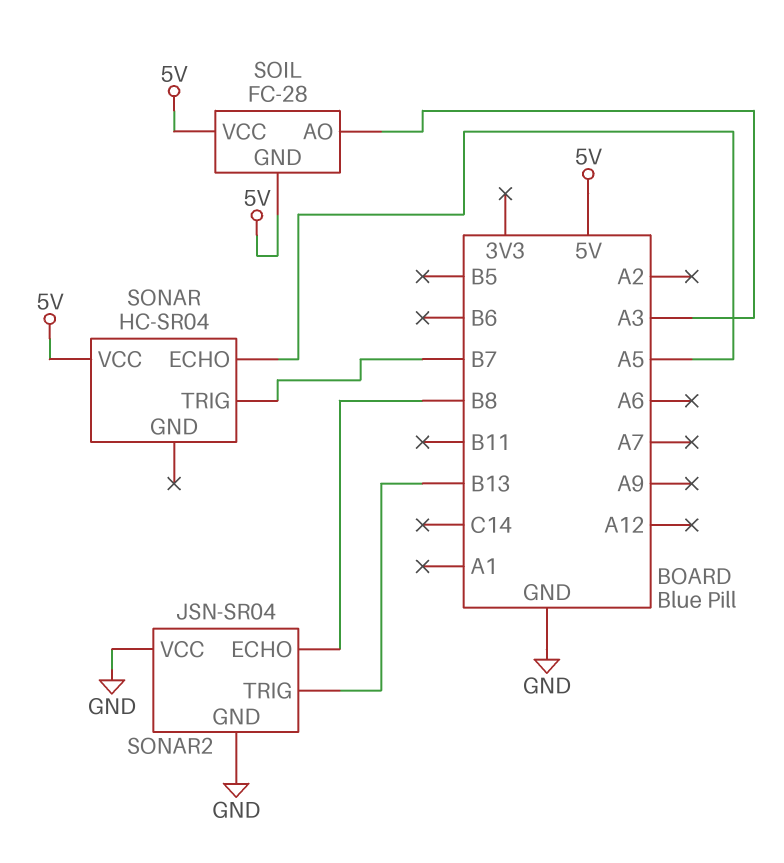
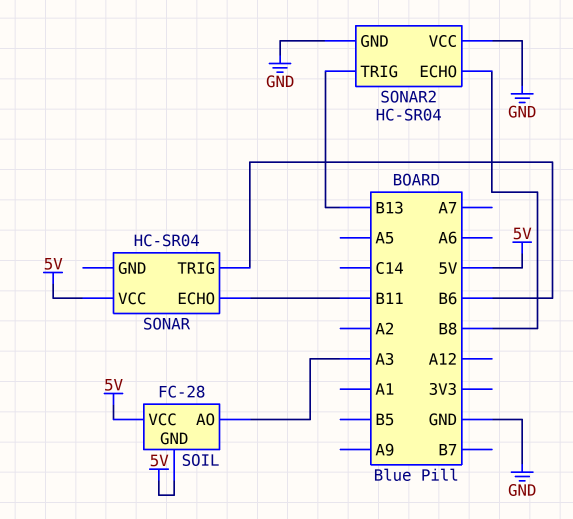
SONAR pin ECHO: A5 -> B11
SONAR pin TRIG: B7 -> B6
SONAR2: JSN-SR04 -> HC-SR04

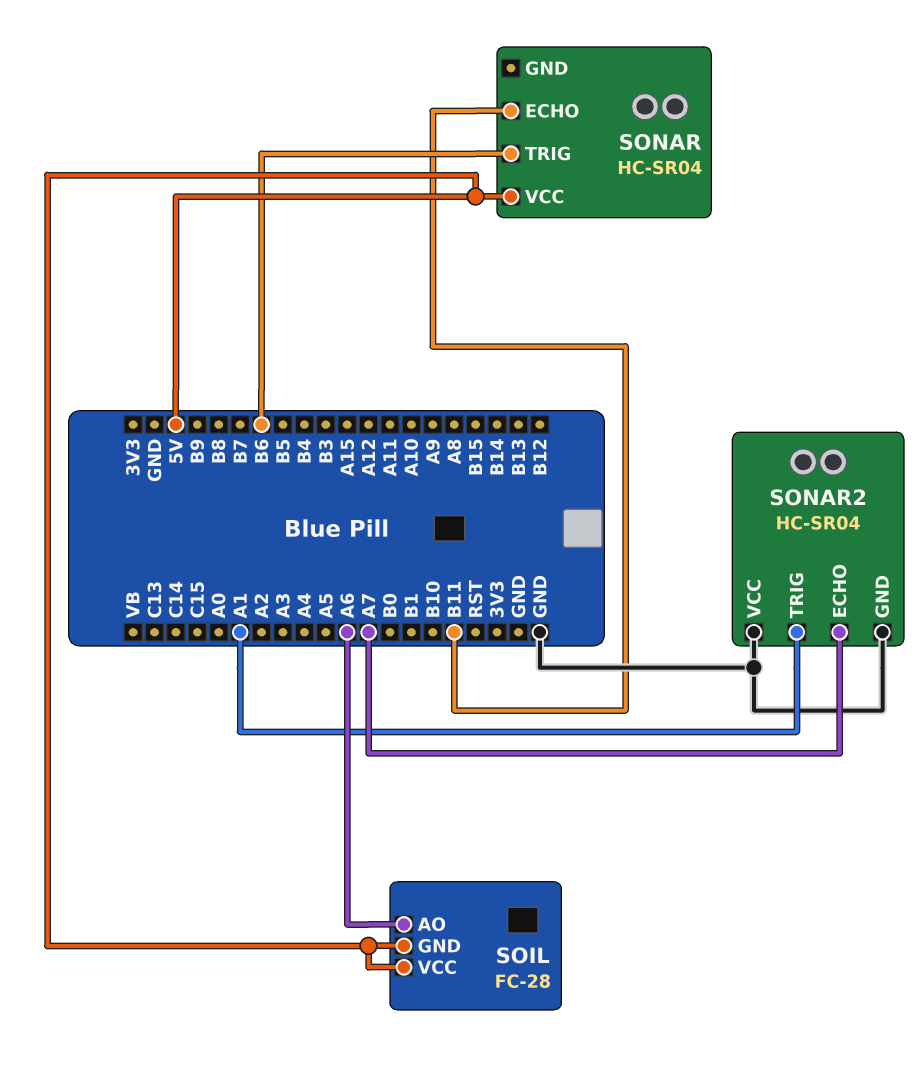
SOIL pin AO: A3 -> A6
SONAR2 pin ECHO: B8 -> A7
SONAR2 pin TRIG: B13 -> A1

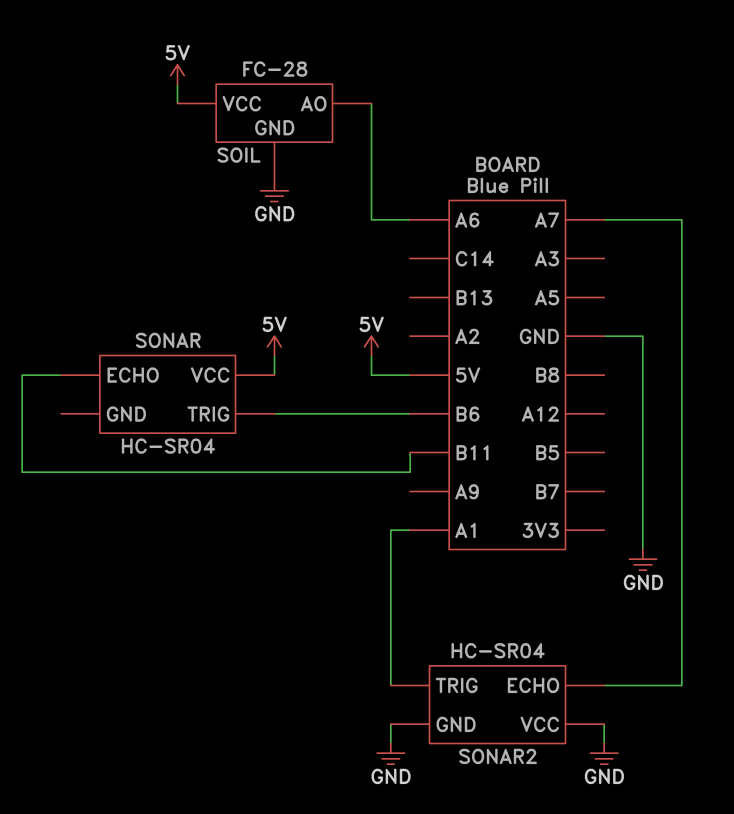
SOIL pin GND: 5V -> GND

